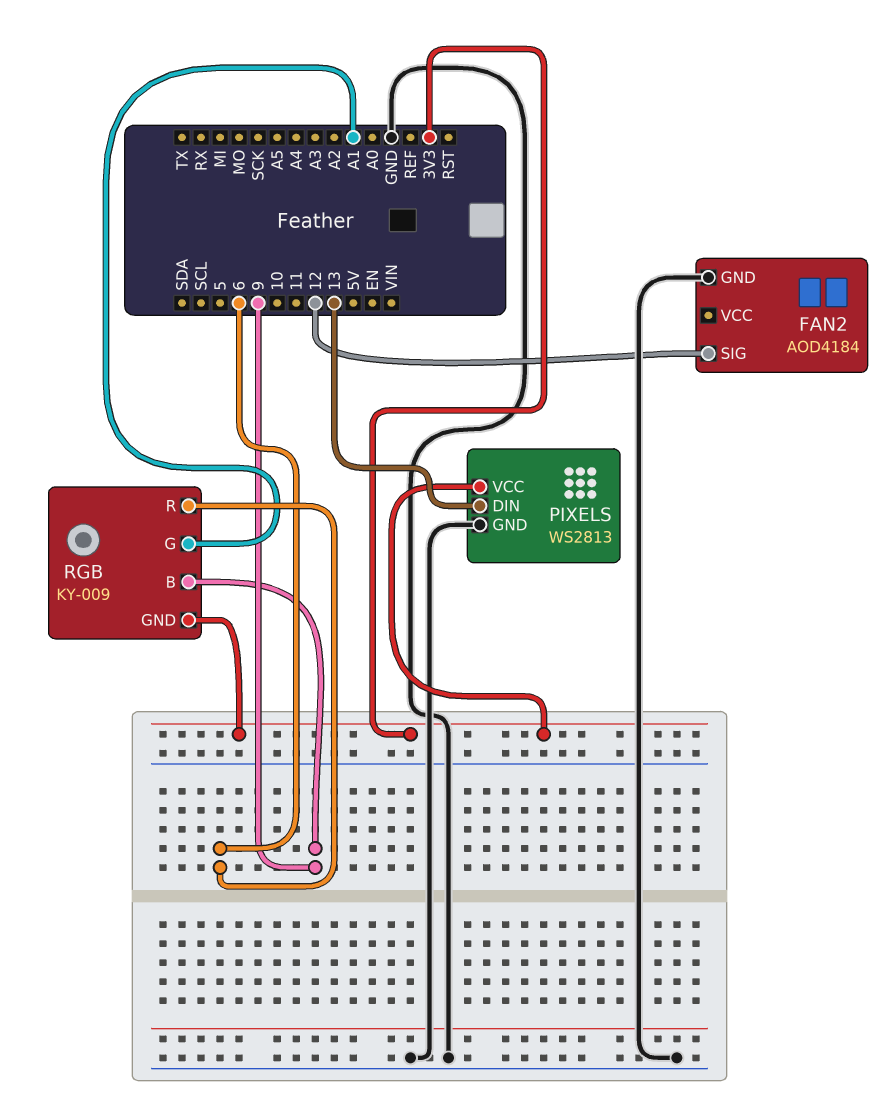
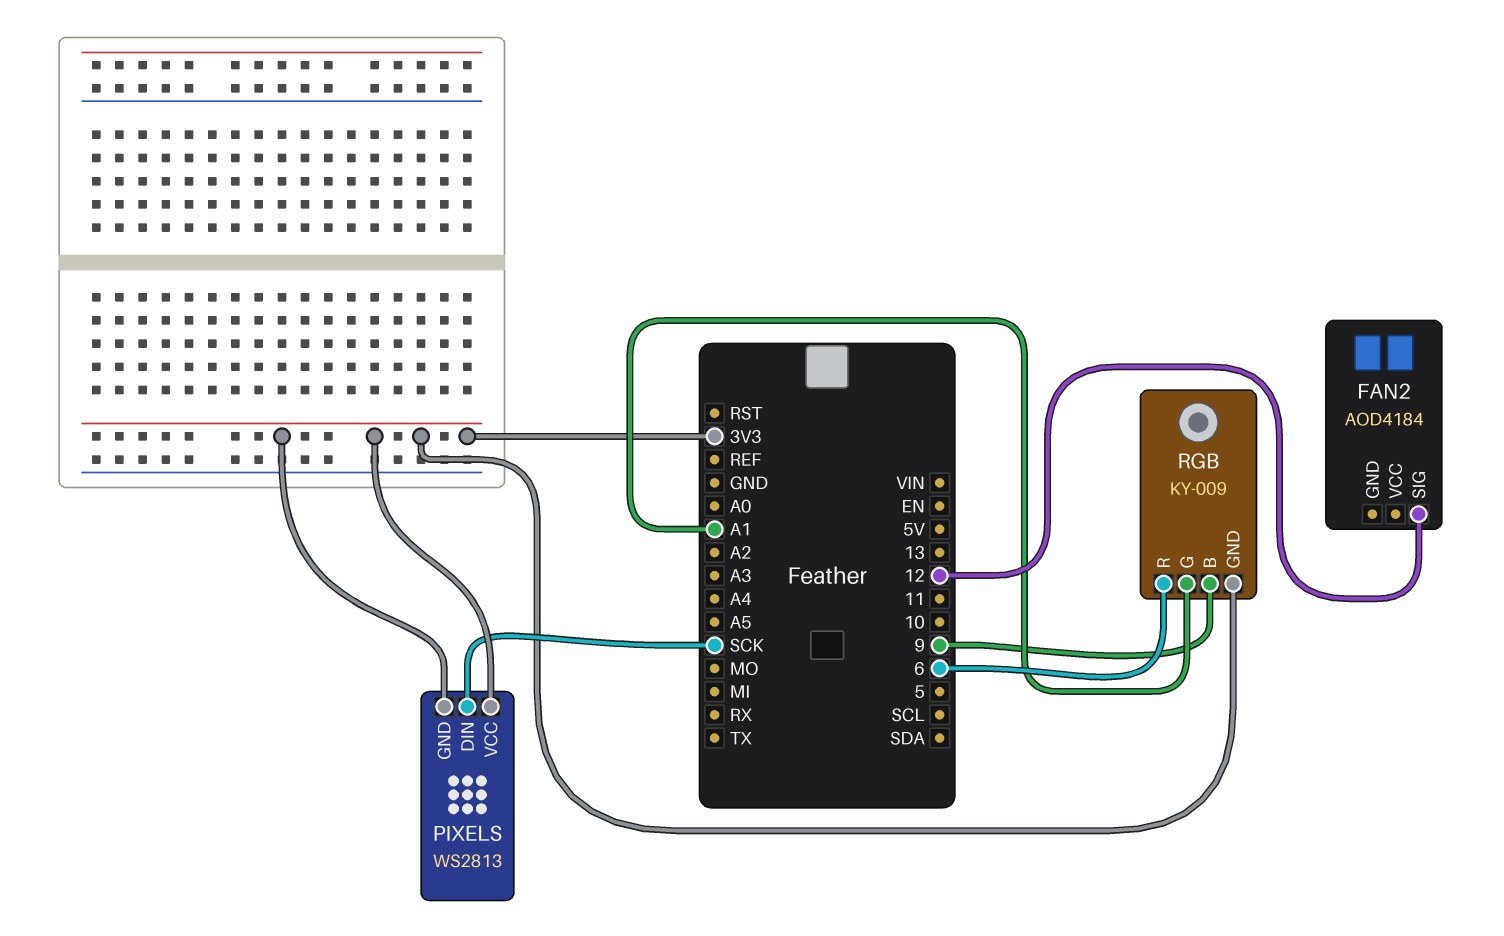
FAN2 pin GND: GND -> none
PIXELS pin DIN: 13 -> SCK
PIXELS pin GND: GND -> 3V3

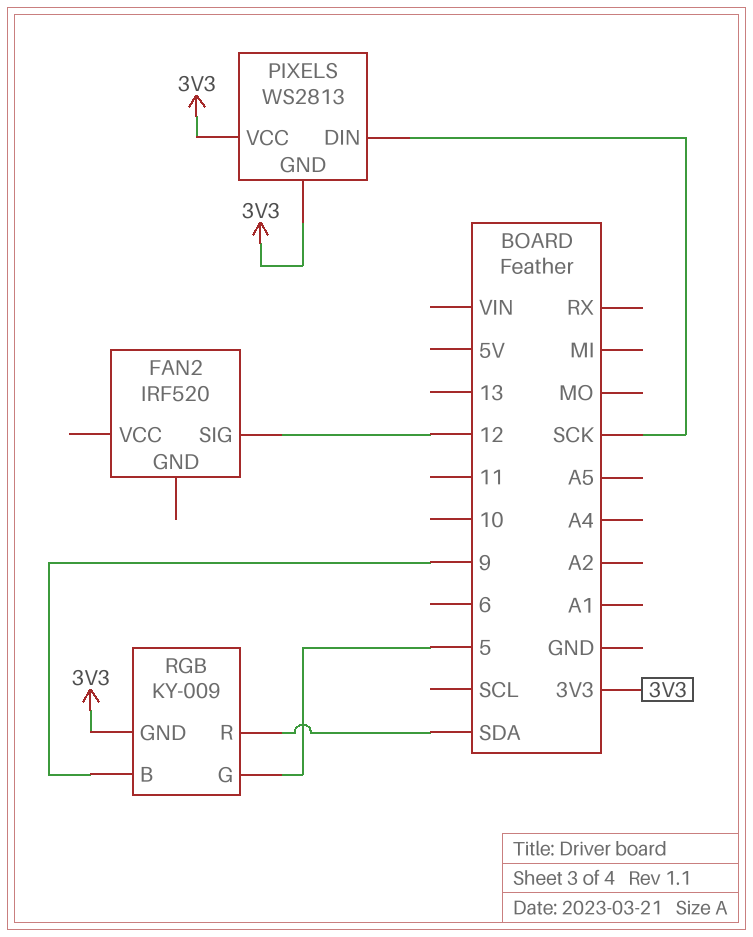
FAN2: AOD4184 -> IRF520
RGB pin G: A1 -> 5
RGB pin R: 6 -> SDA

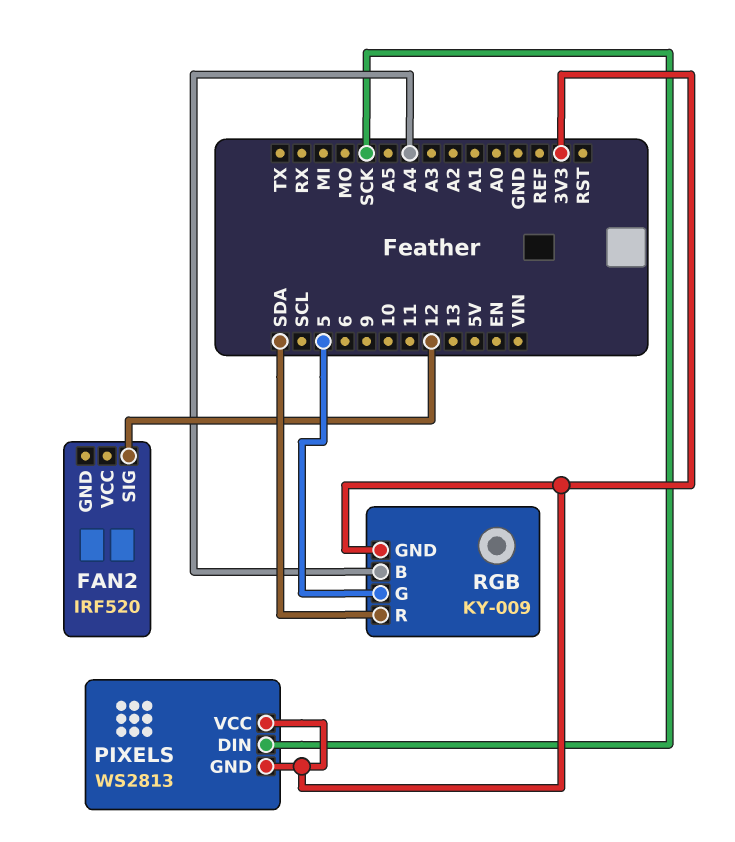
RGB pin B: 9 -> A4

